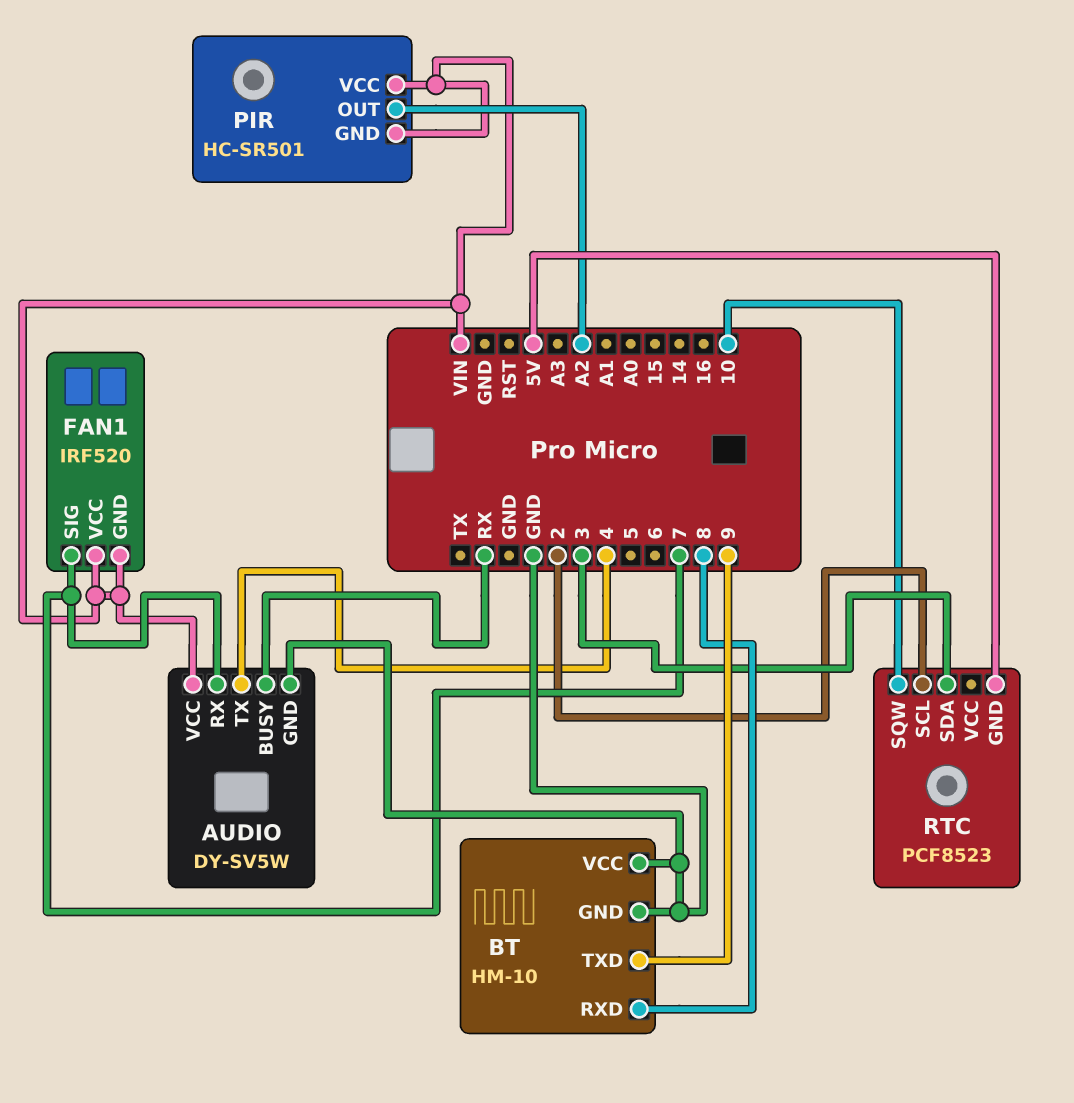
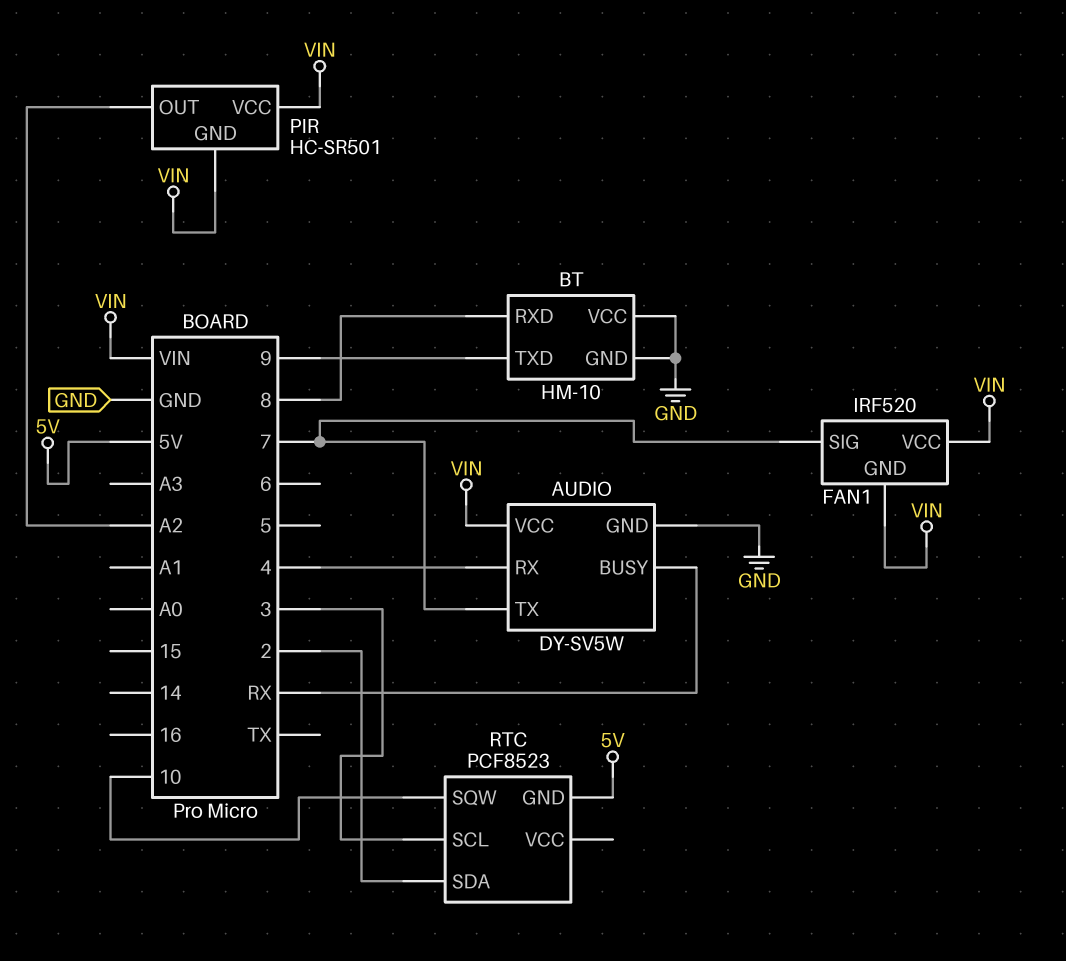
AUDIO pin RX: 7 -> 4
AUDIO pin TX: 4 -> 7
RTC pin SCL: 2 -> 3
RTC pin SDA: 3 -> 2

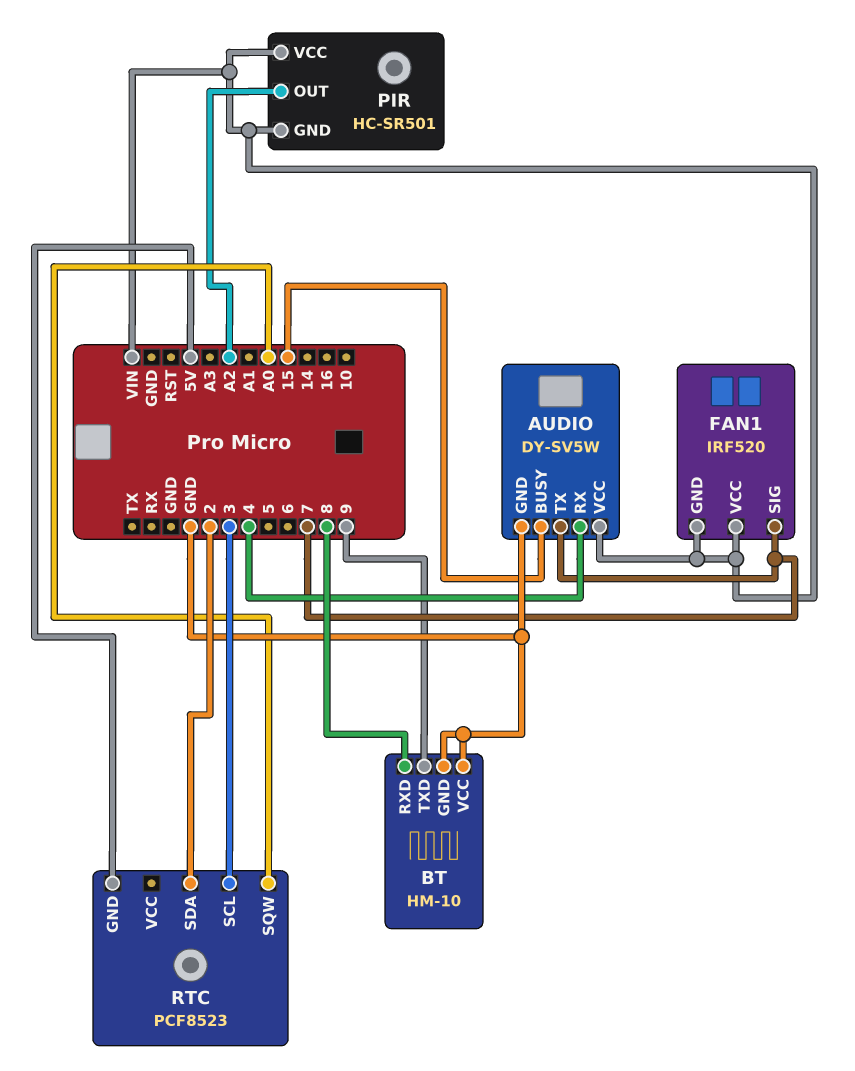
AUDIO pin BUSY: RX -> 15
RTC pin SQW: 10 -> A0

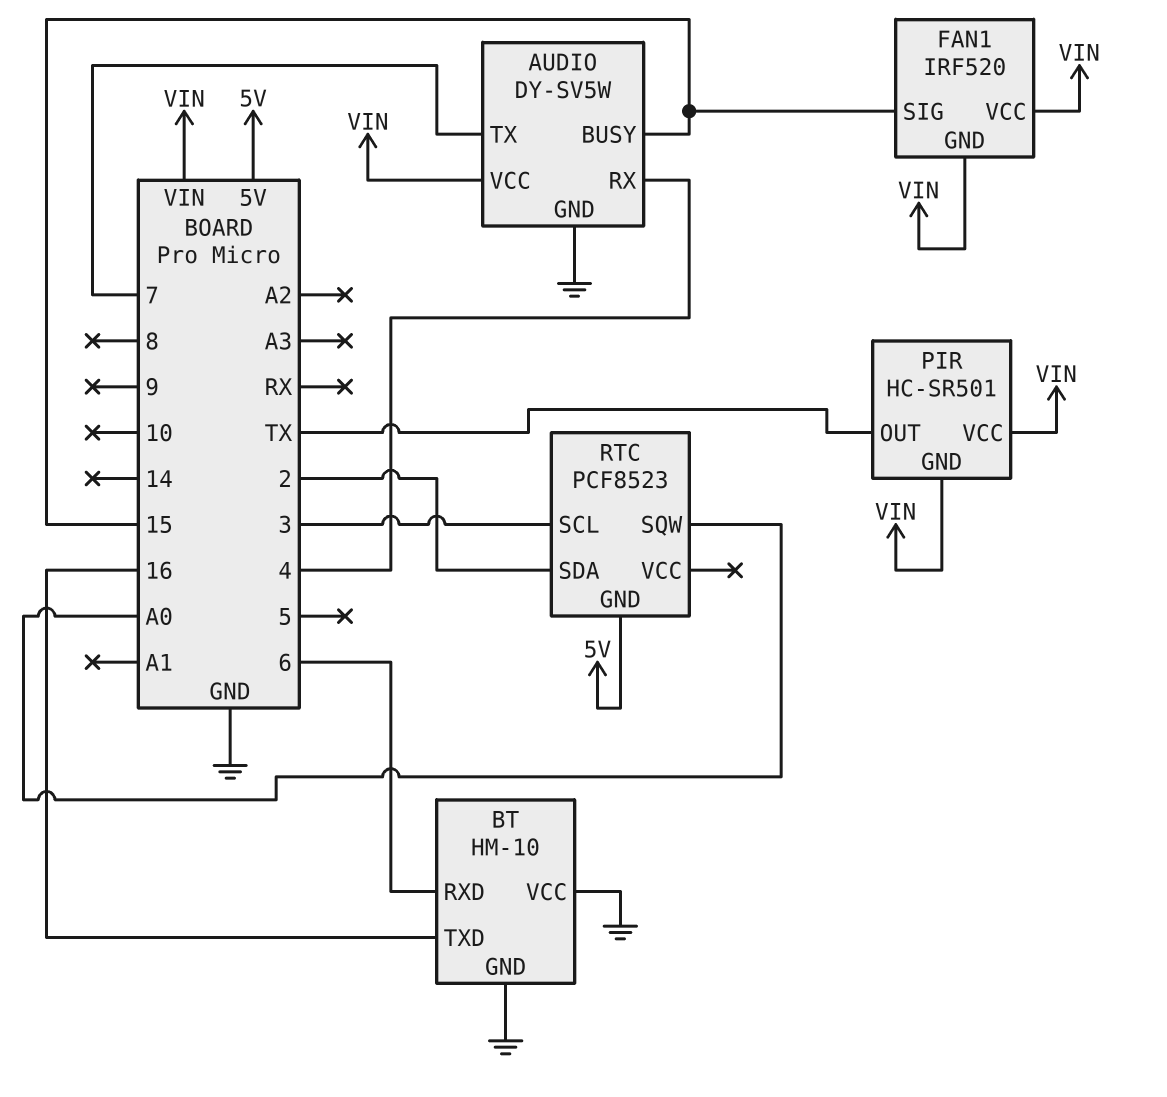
BT pin RXD: 8 -> 6
BT pin TXD: 9 -> 16
FAN1 pin SIG: 7 -> 15
PIR pin OUT: A2 -> TX

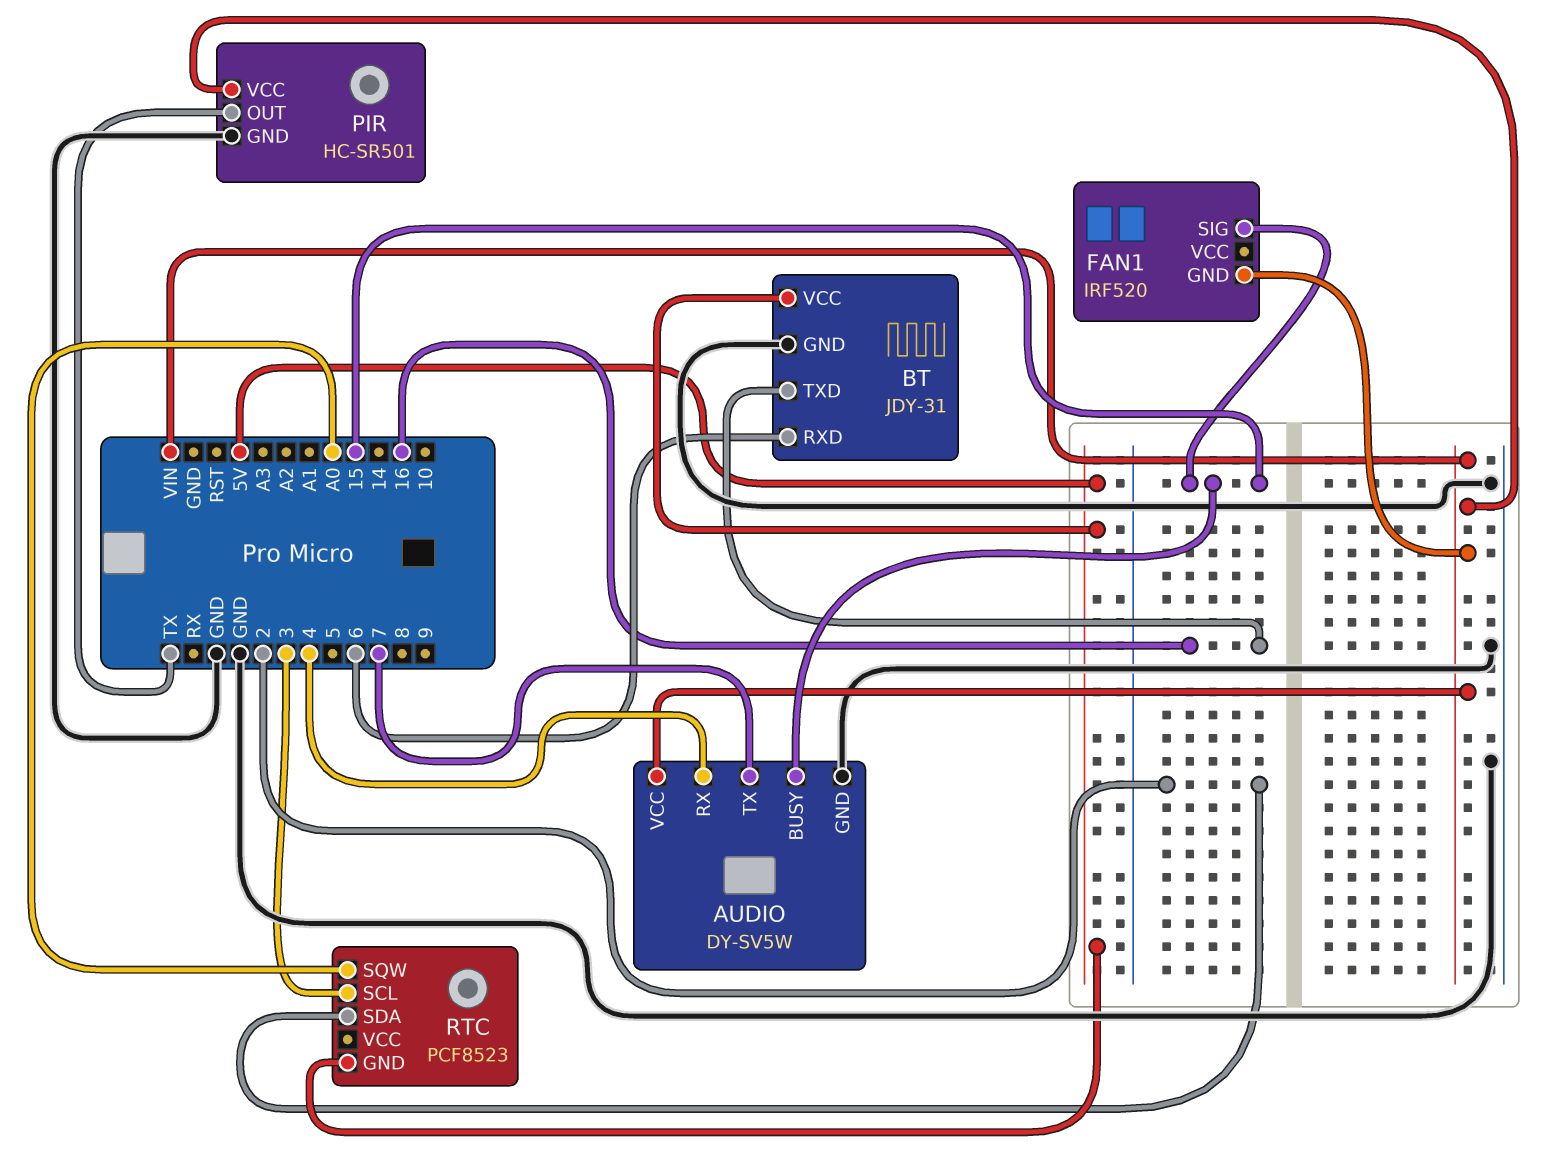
BT: HM-10 -> JDY-31
BT pin VCC: GND -> 5V
FAN1 pin VCC: VIN -> none
PIR pin GND: VIN -> GND

